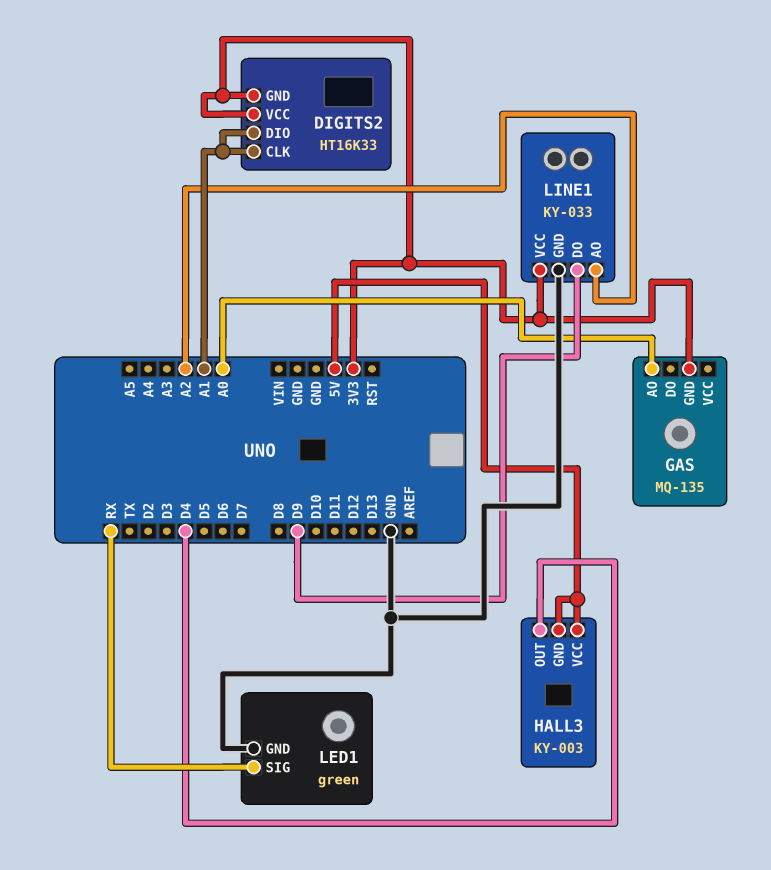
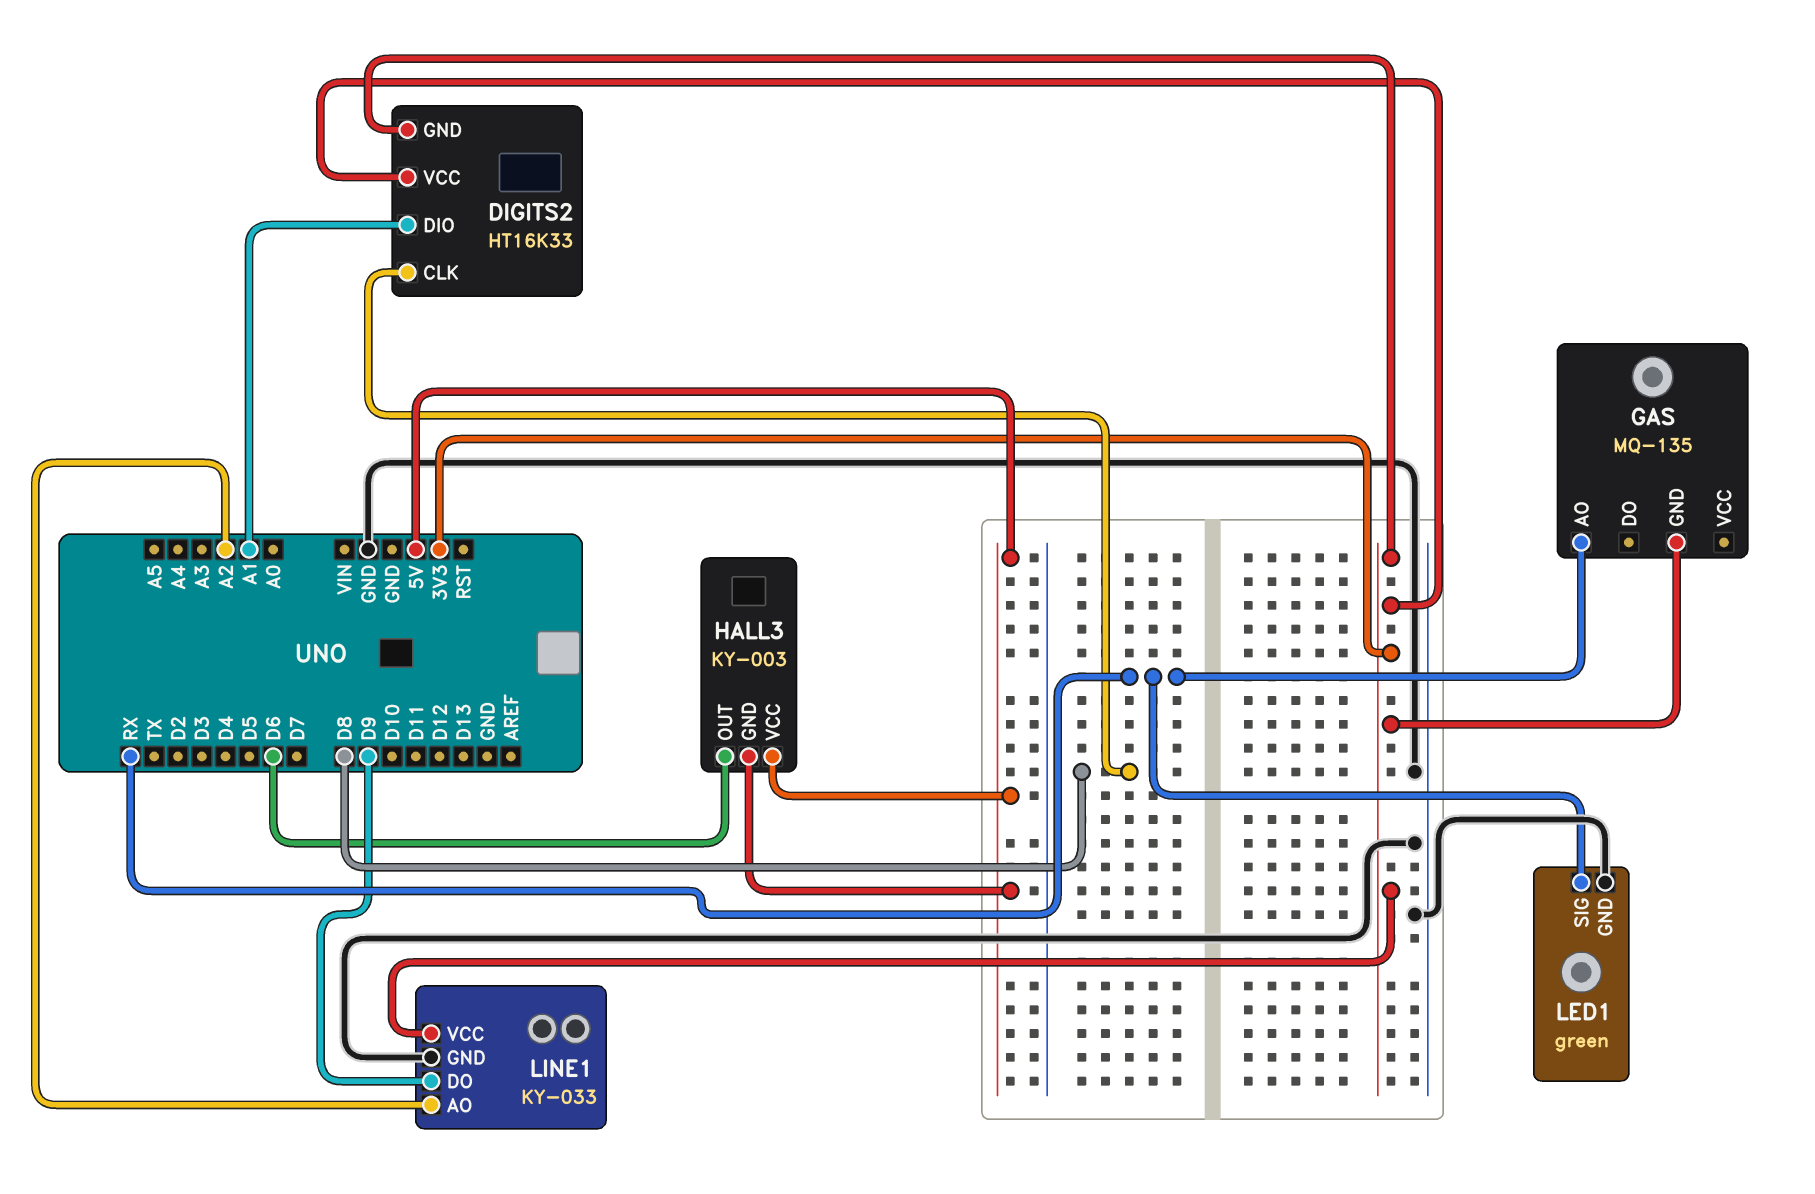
DIGITS2 pin CLK: A1 -> D8
GAS pin AO: A0 -> RX
HALL3 pin OUT: D4 -> D6

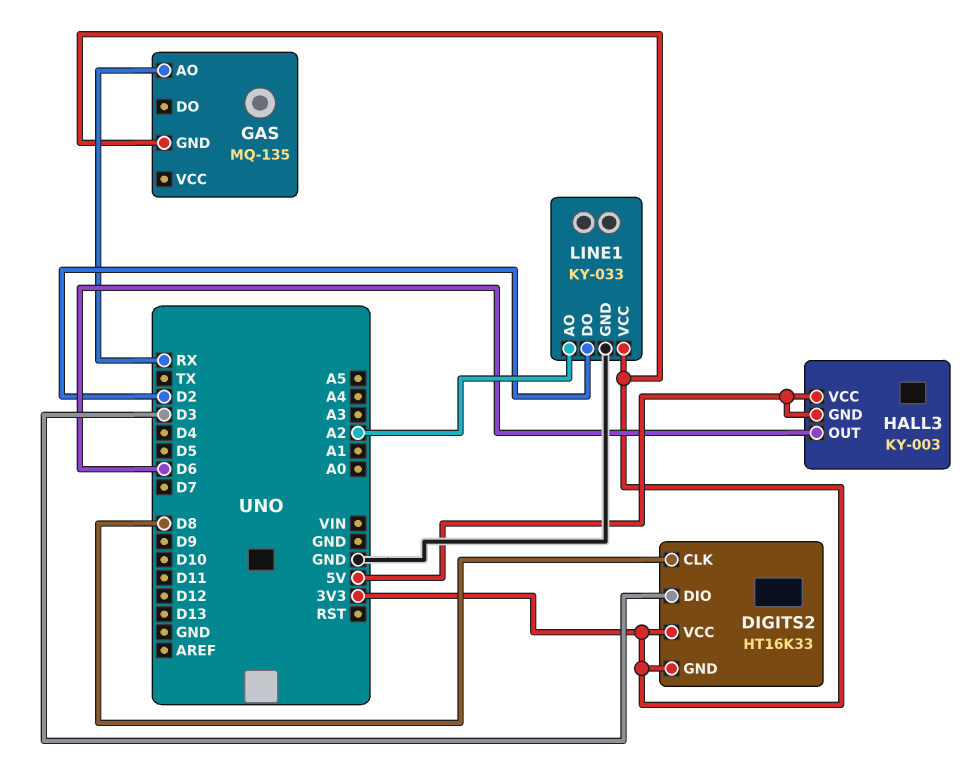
DIGITS2 pin DIO: A1 -> D3
LED1: green -> none
LED1 pin GND: GND -> none
LED1 pin SIG: RX -> none
LINE1 pin DO: D9 -> D2

